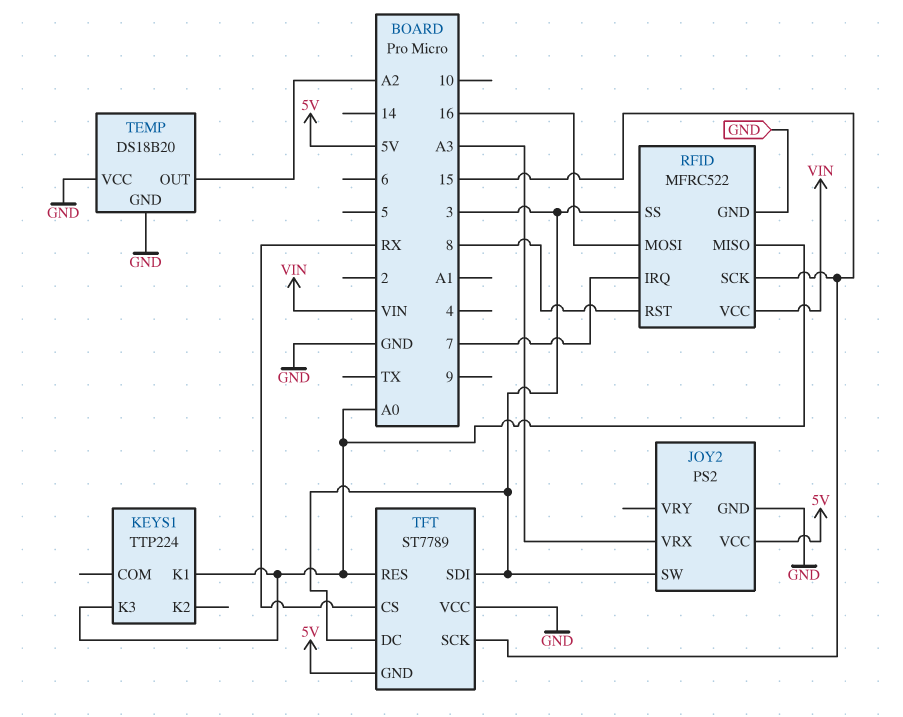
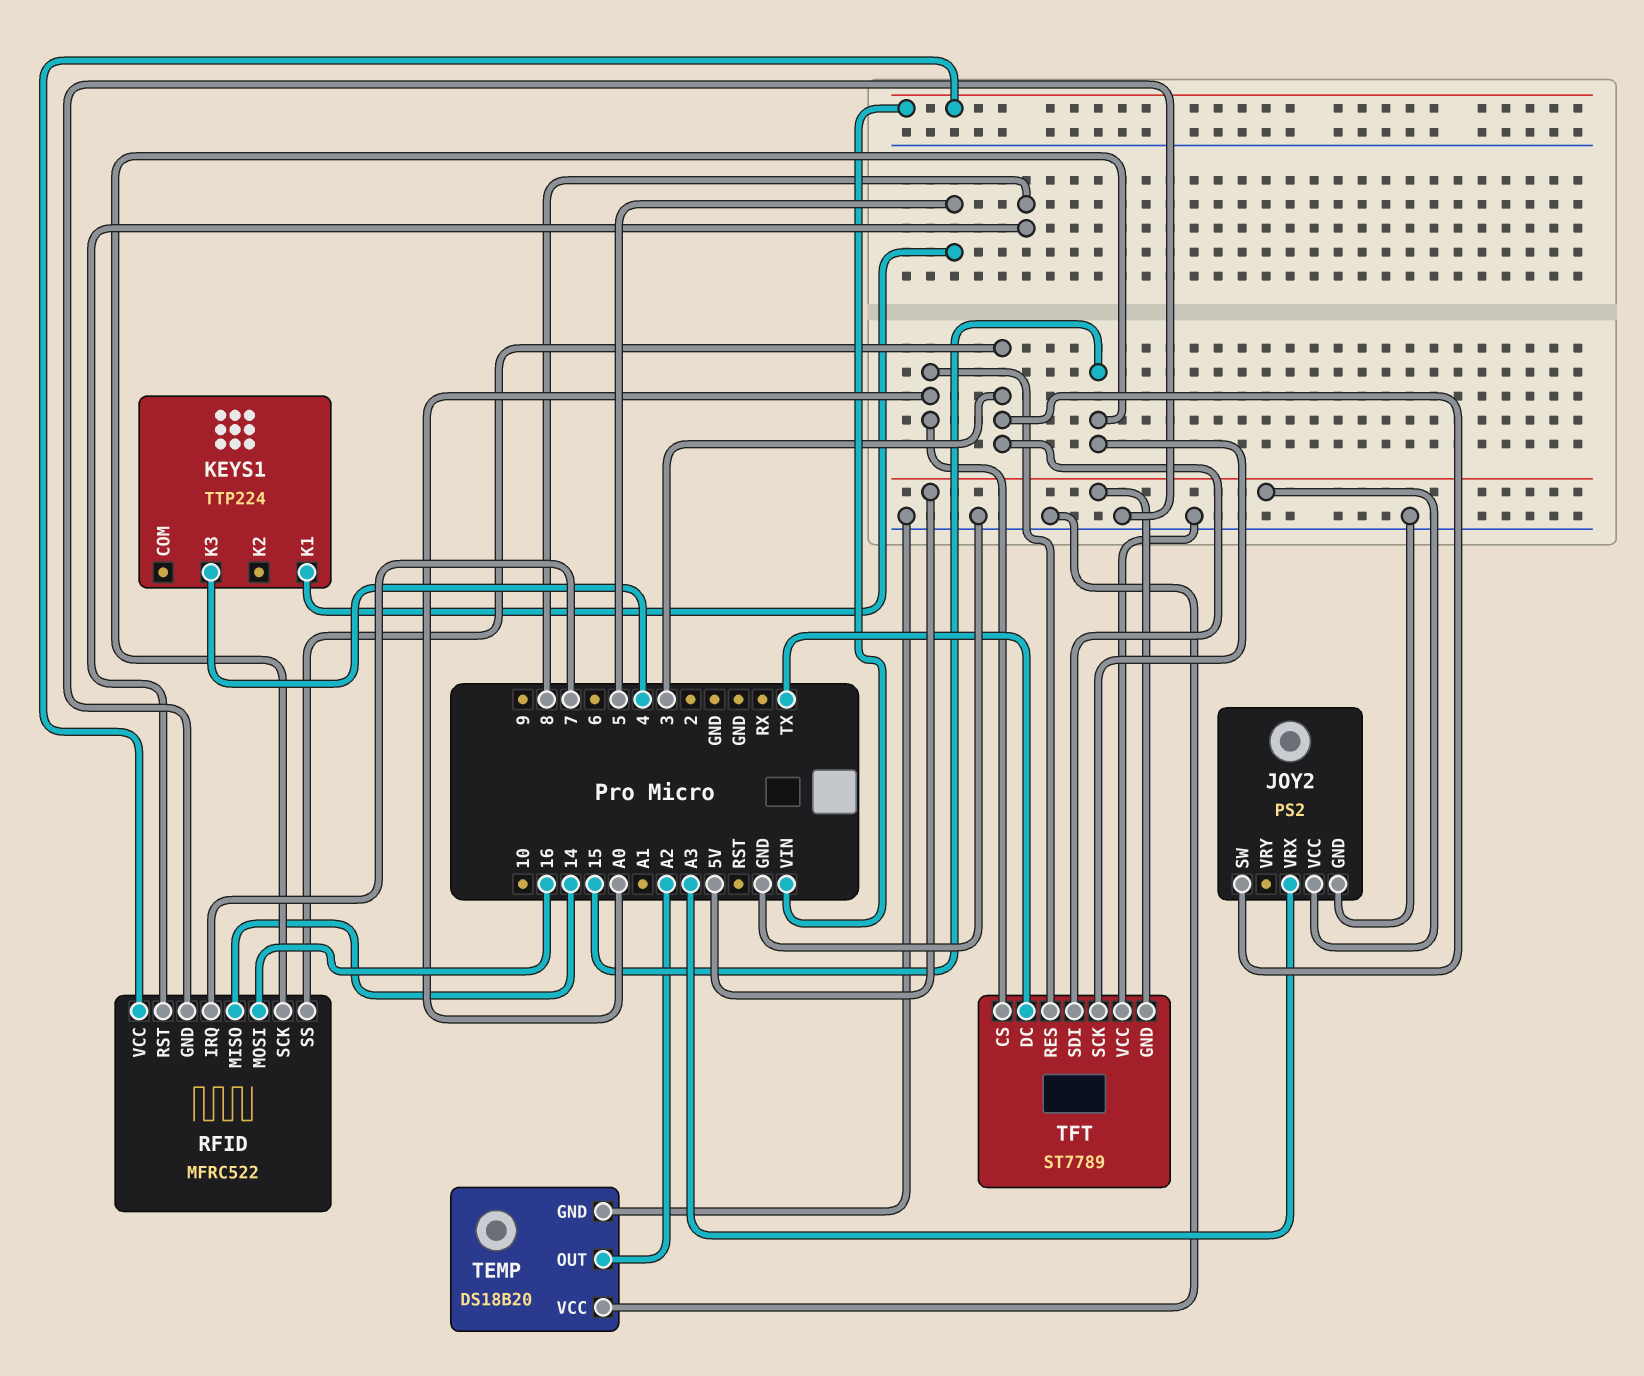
KEYS1 pin K1: A0 -> 5
KEYS1 pin K3: A0 -> 4
RFID pin MISO: A0 -> 14
TFT pin CS: RX -> A0
TFT pin DC: 3 -> TX

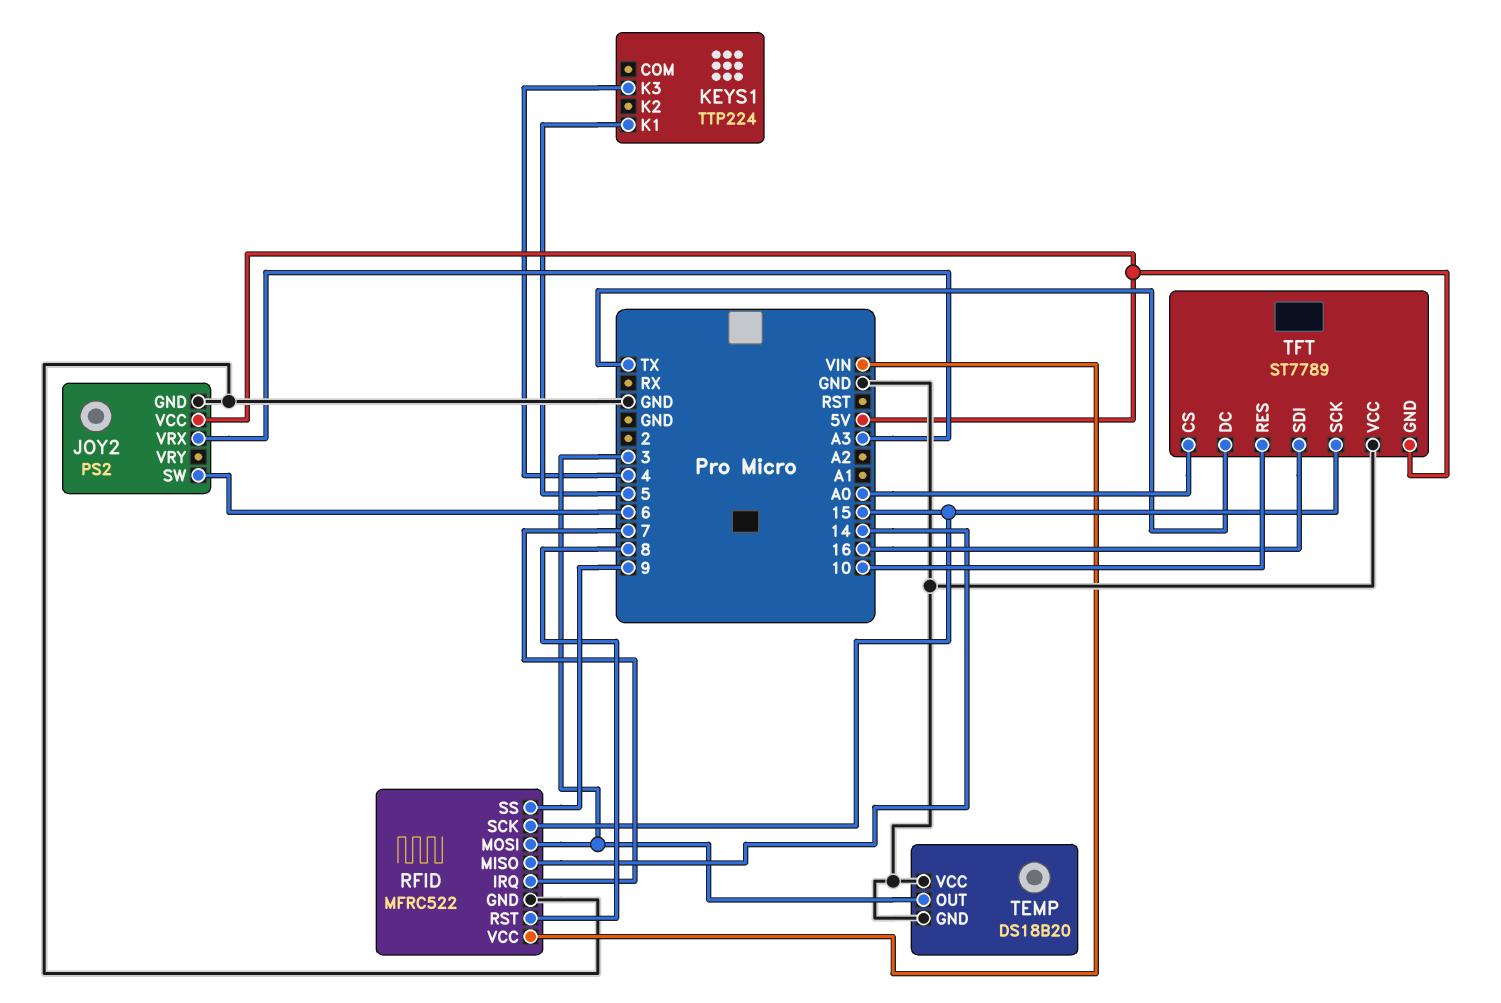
JOY2 pin SW: 3 -> 6
RFID pin MOSI: 16 -> 3
RFID pin SS: 3 -> 9
TEMP pin OUT: A2 -> 3
TFT pin RES: A0 -> 10
TFT pin SDI: 3 -> 16

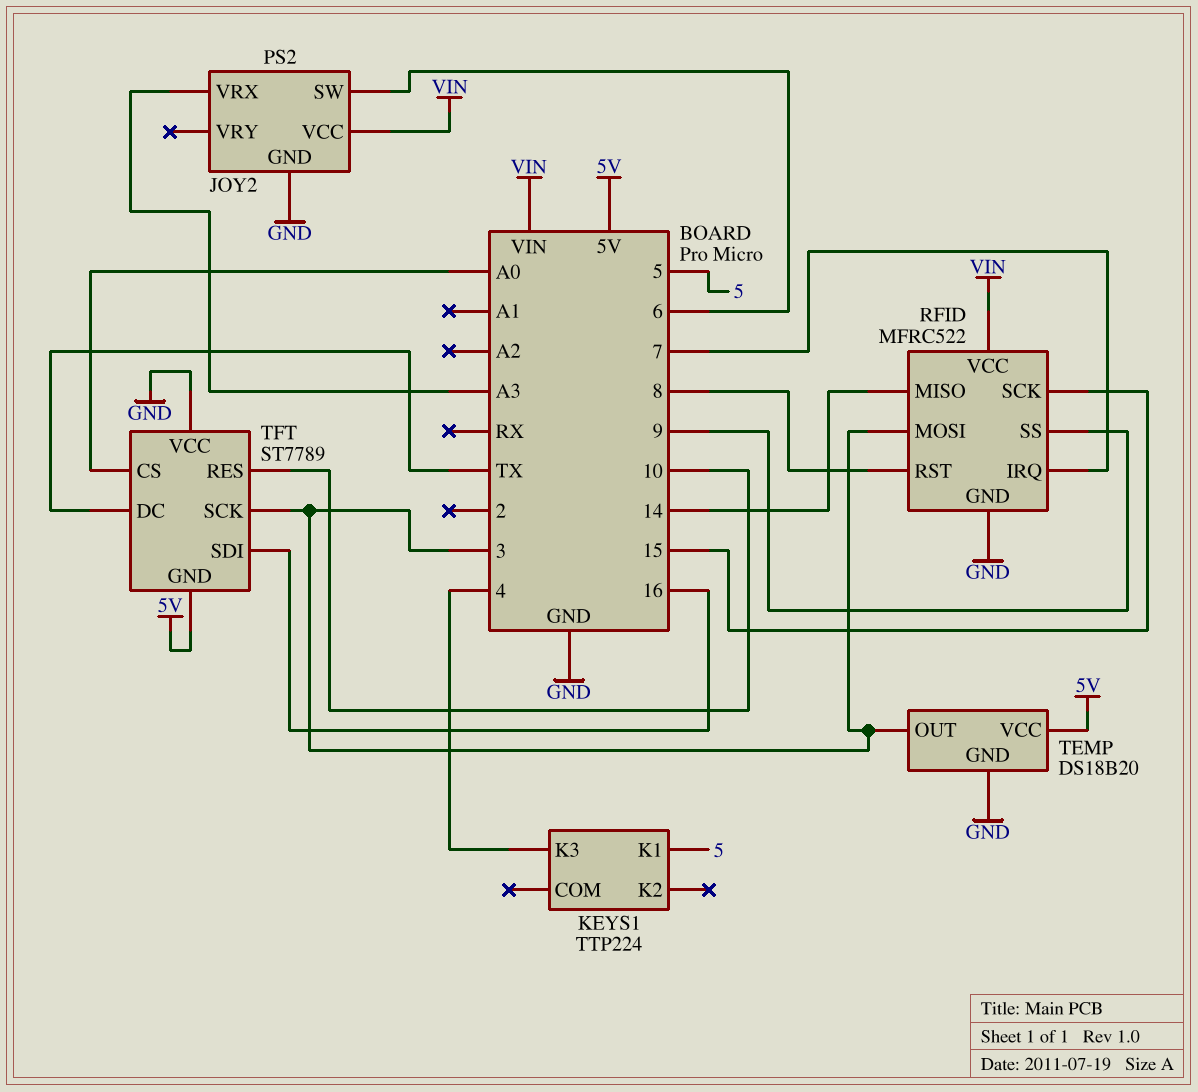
JOY2 pin VCC: 5V -> VIN
TEMP pin VCC: GND -> 5V
TFT pin SCK: 15 -> 3

